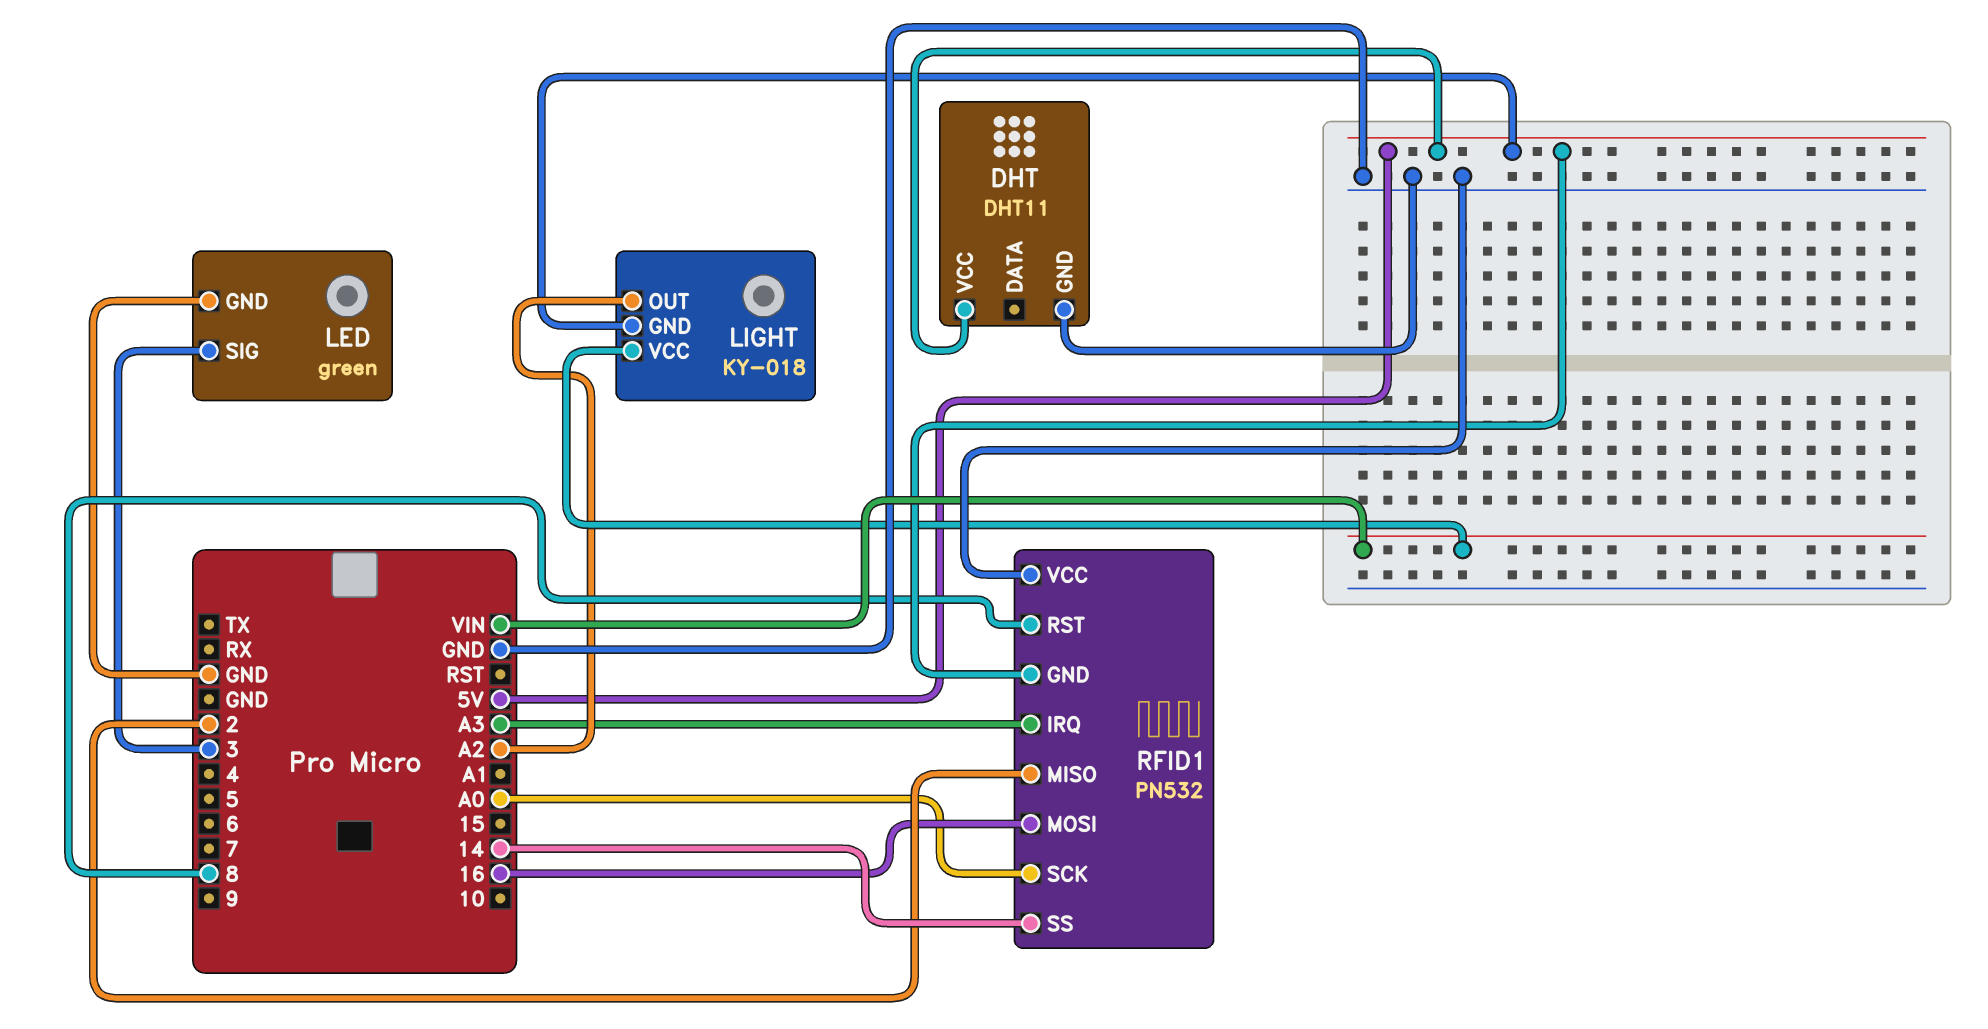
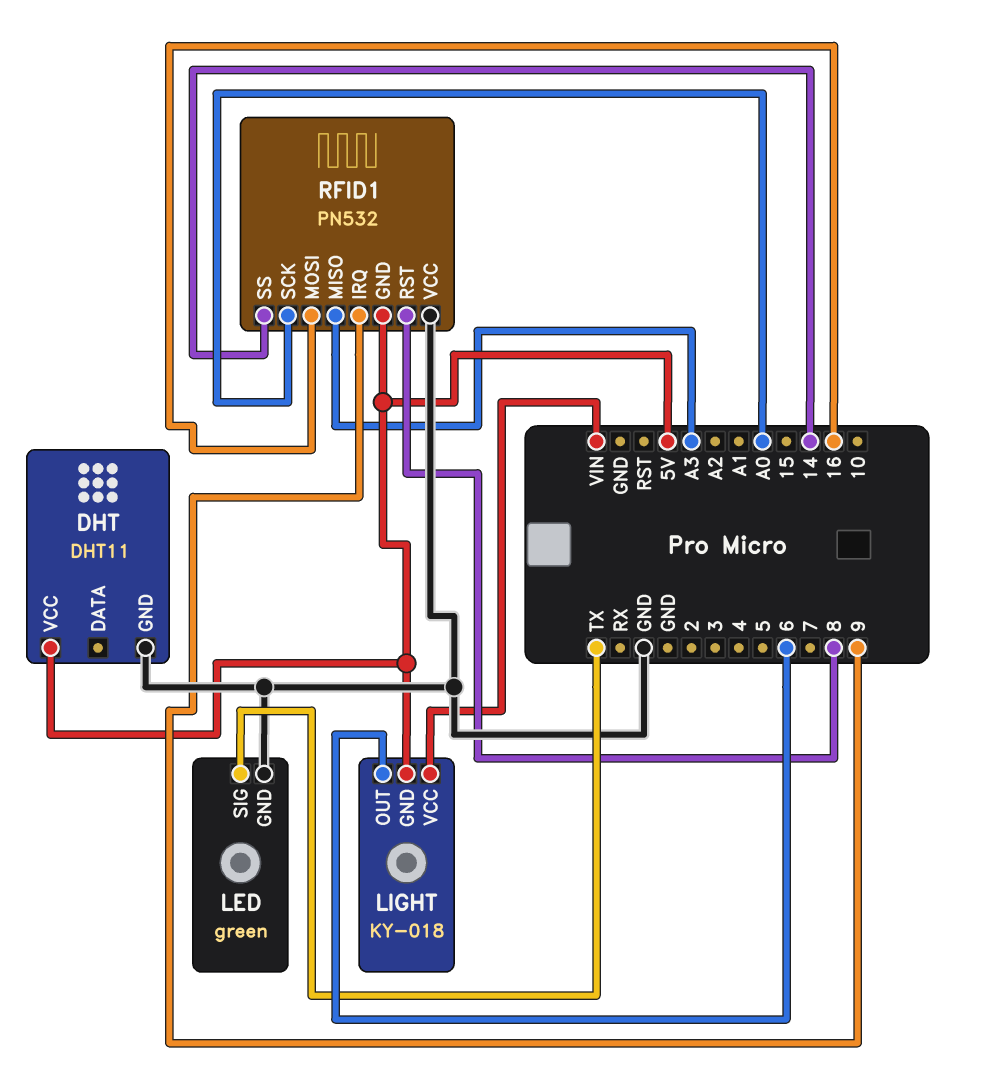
LED pin SIG: 3 -> TX
LIGHT pin OUT: A2 -> 6
RFID1 pin IRQ: A3 -> 9
RFID1 pin MISO: 2 -> A3

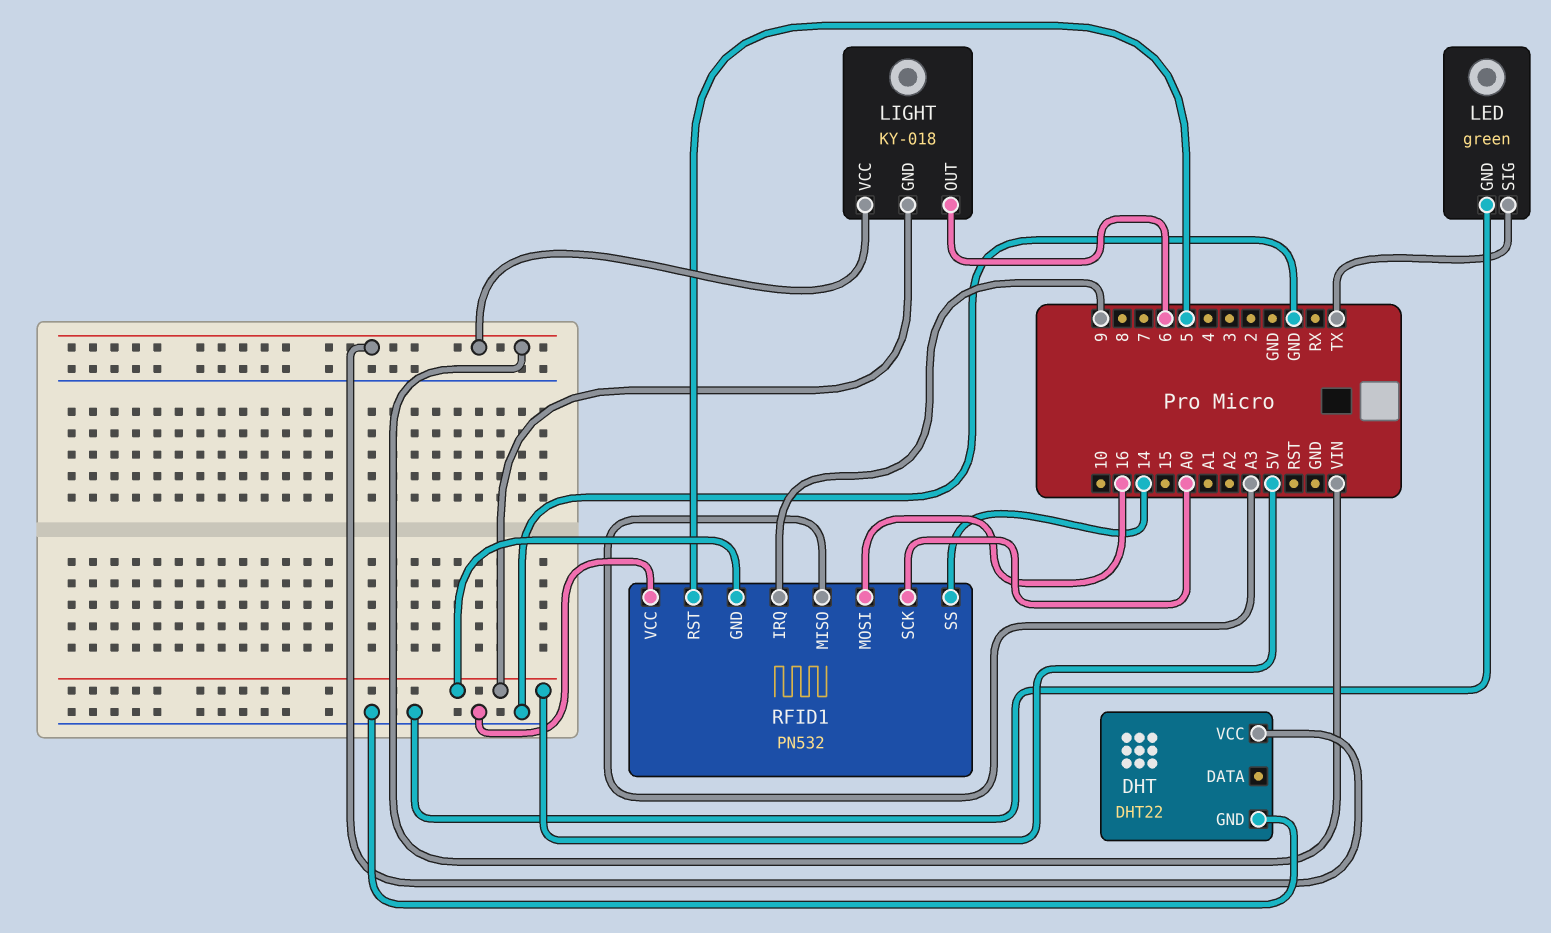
DHT: DHT11 -> DHT22
DHT pin VCC: 5V -> VIN
RFID1 pin RST: 8 -> 5

